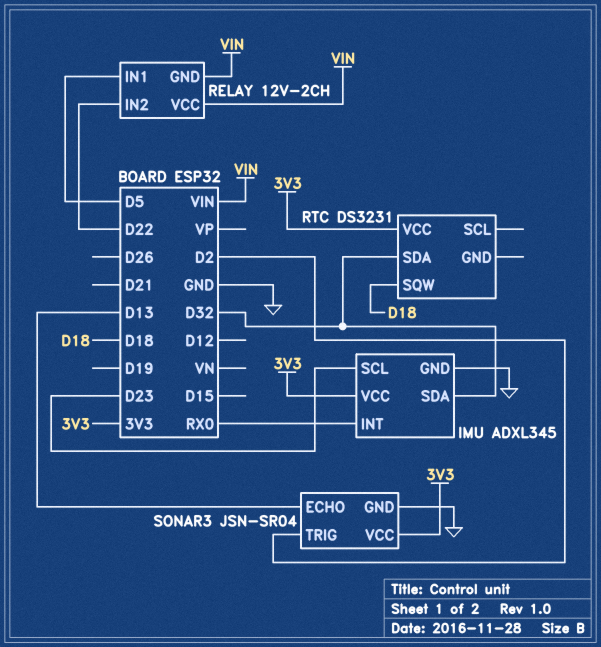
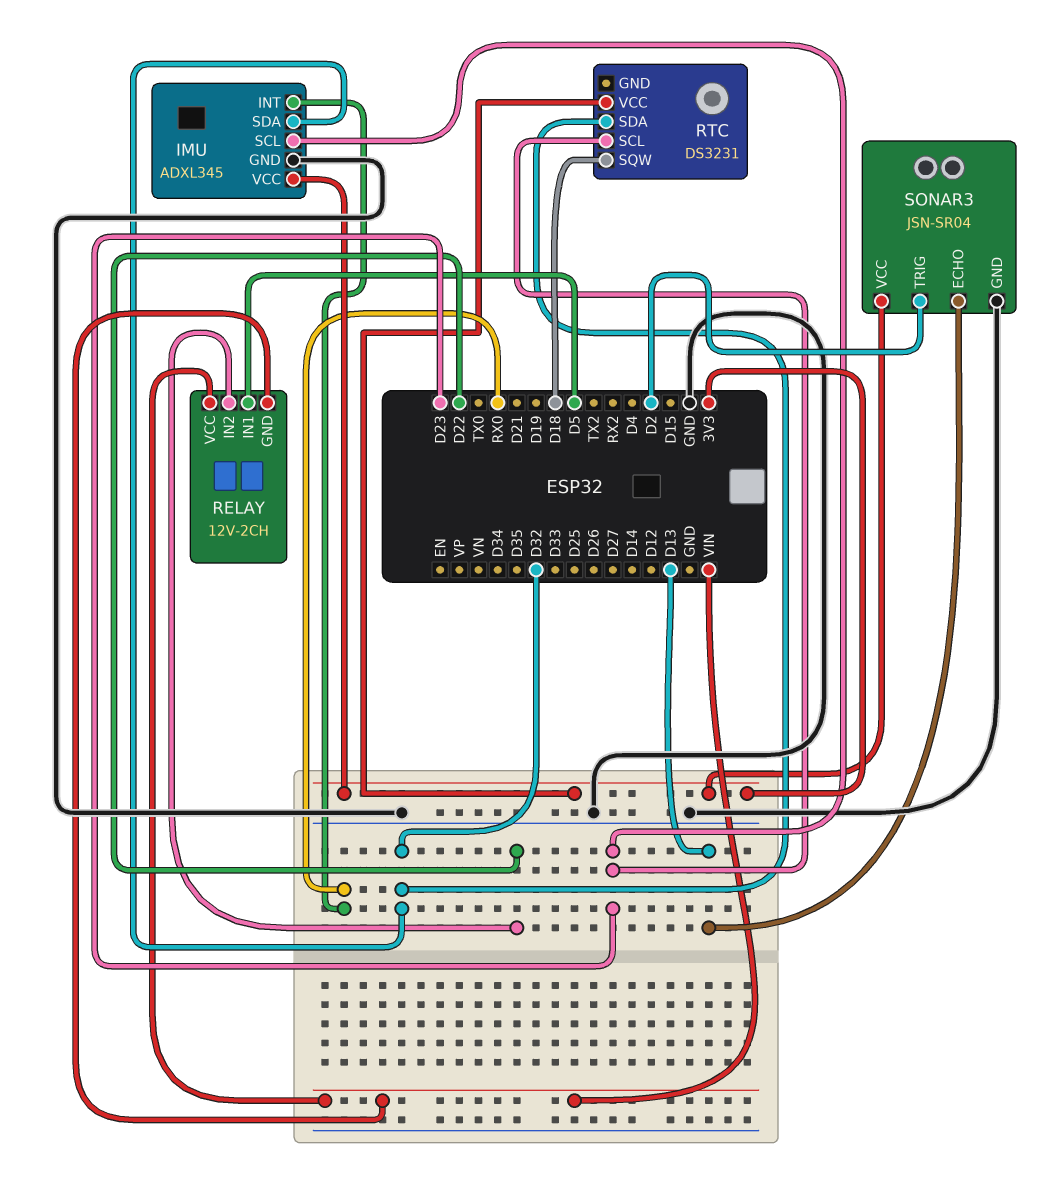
RTC pin SCL: none -> D23

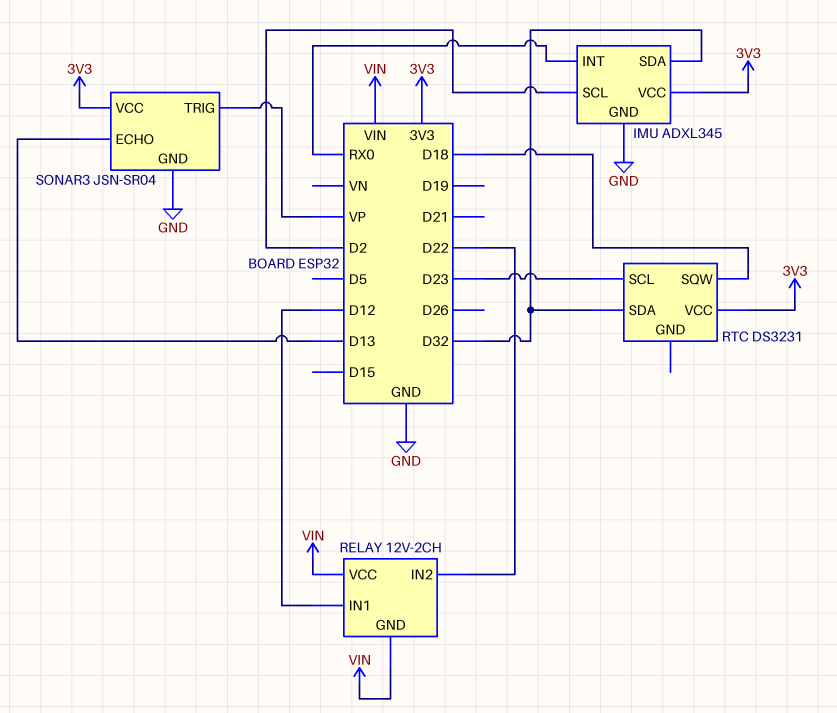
IMU pin SCL: D23 -> D2
RELAY pin IN1: D5 -> D12
SONAR3 pin TRIG: D2 -> VP

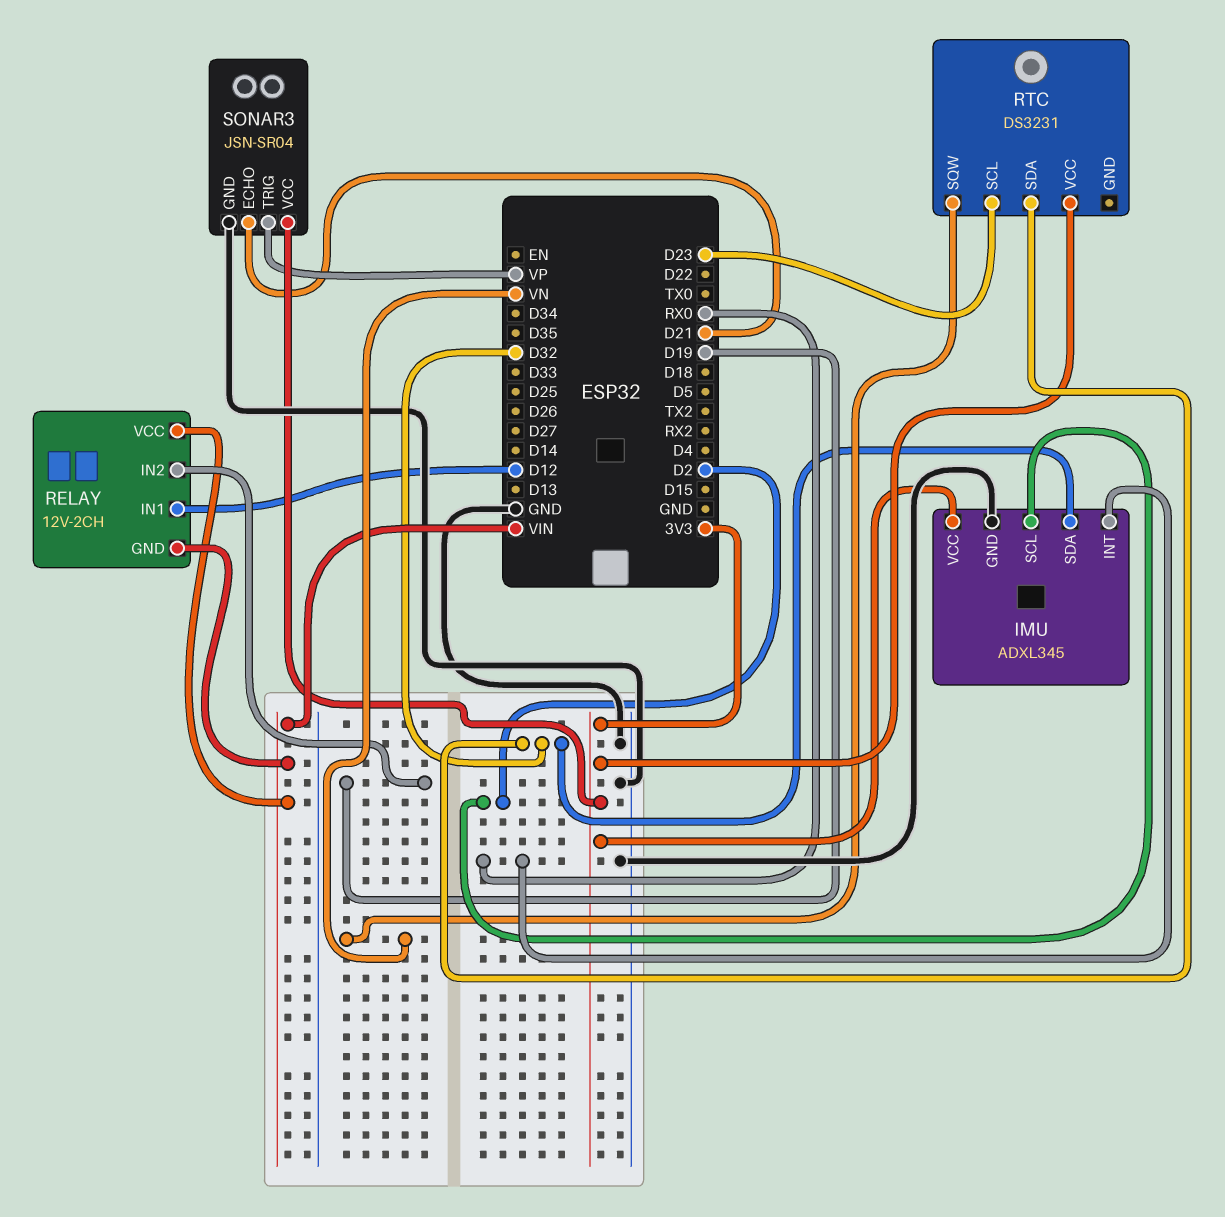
RELAY pin IN2: D22 -> D19
RTC pin SQW: D18 -> VN
SONAR3 pin ECHO: D13 -> D21

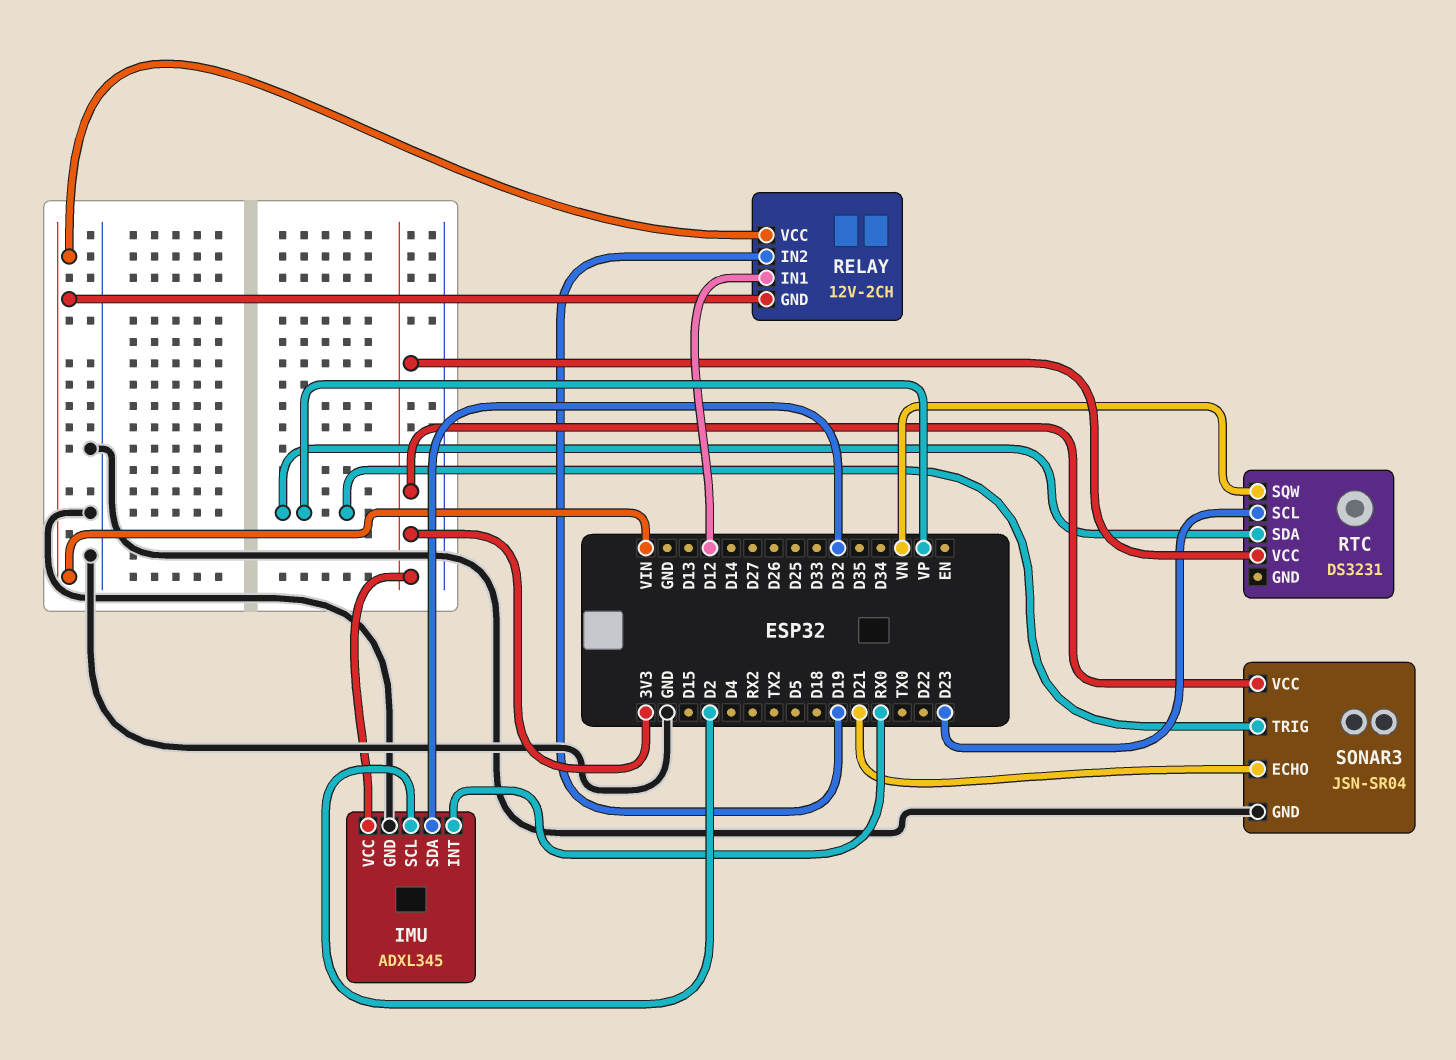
RTC pin SDA: D32 -> VP

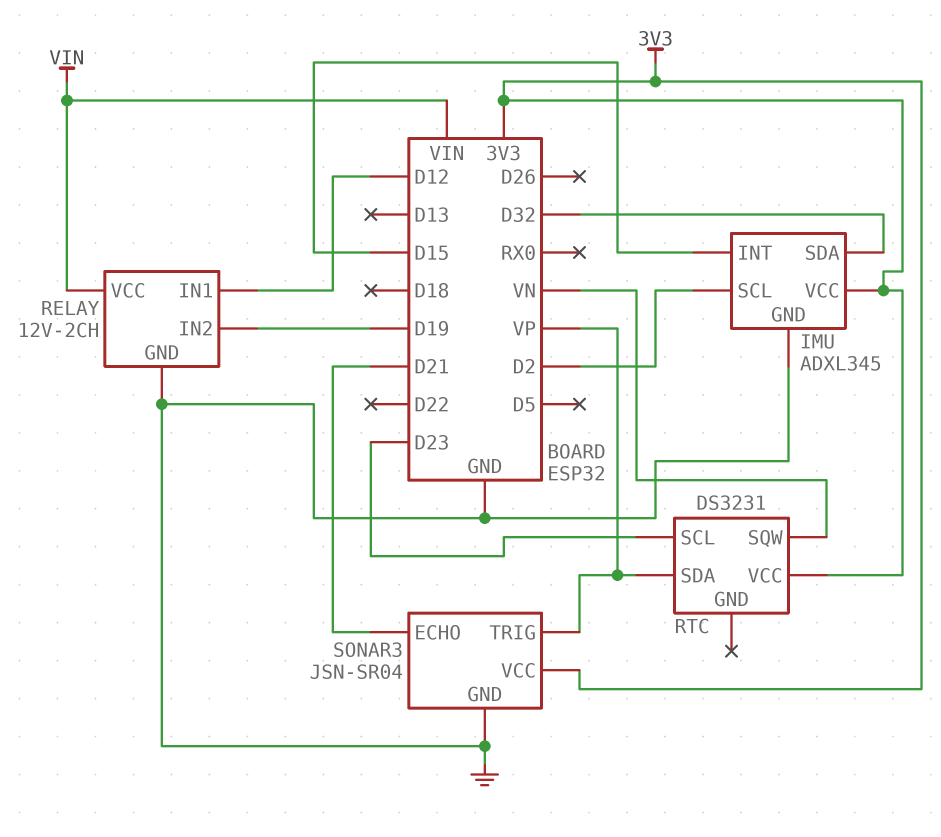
IMU pin INT: RX0 -> D15
RELAY pin GND: VIN -> GND

